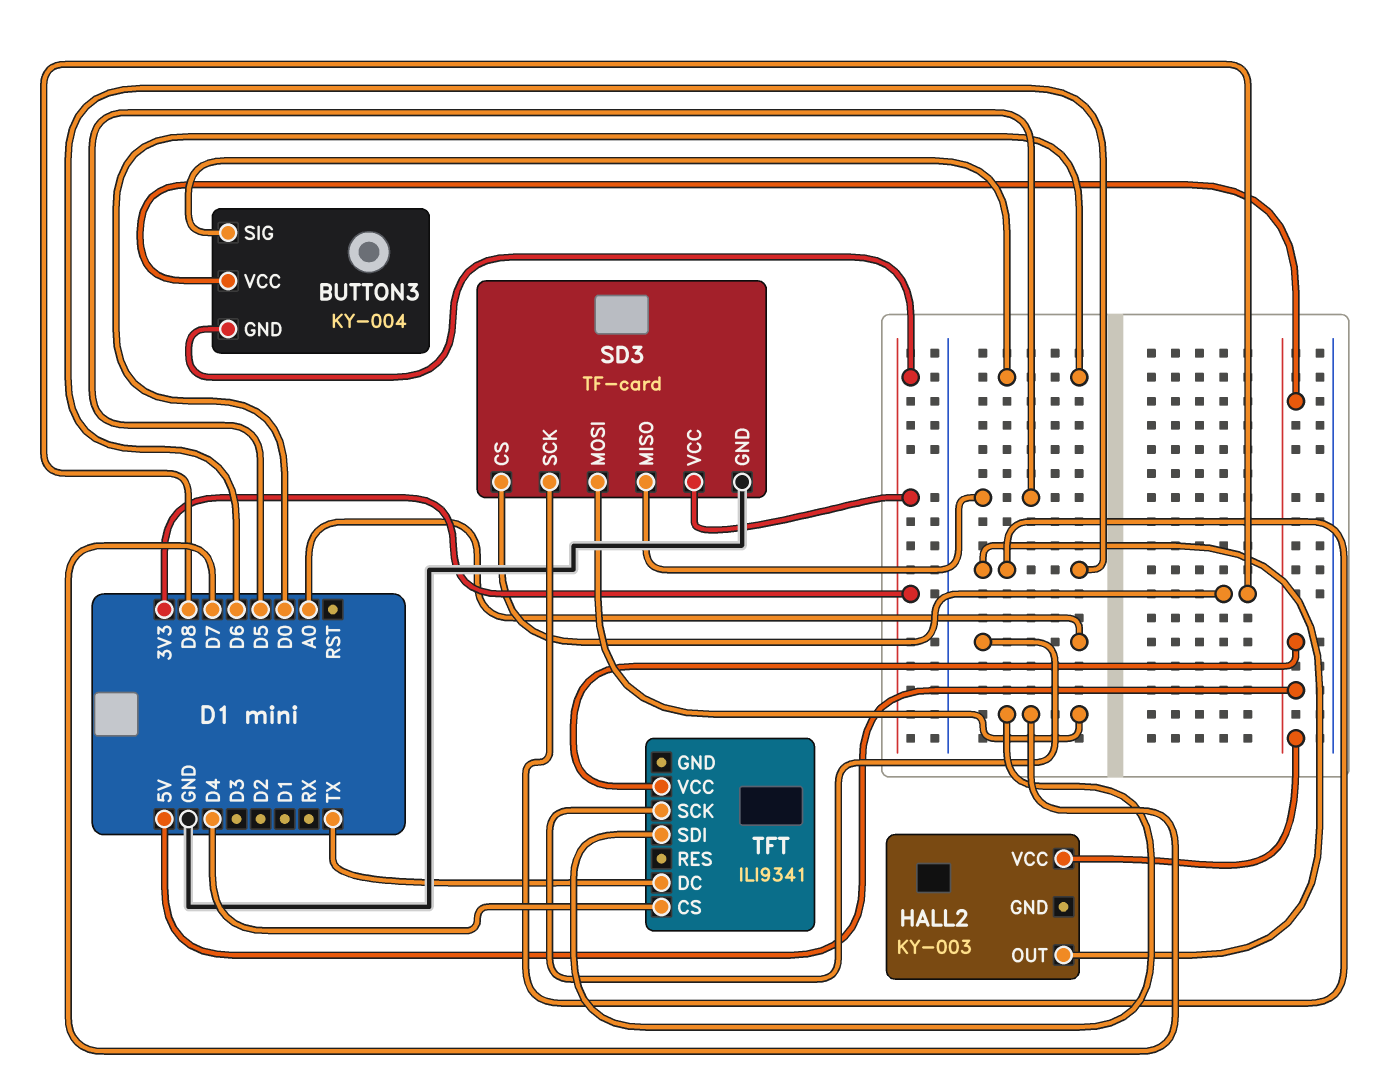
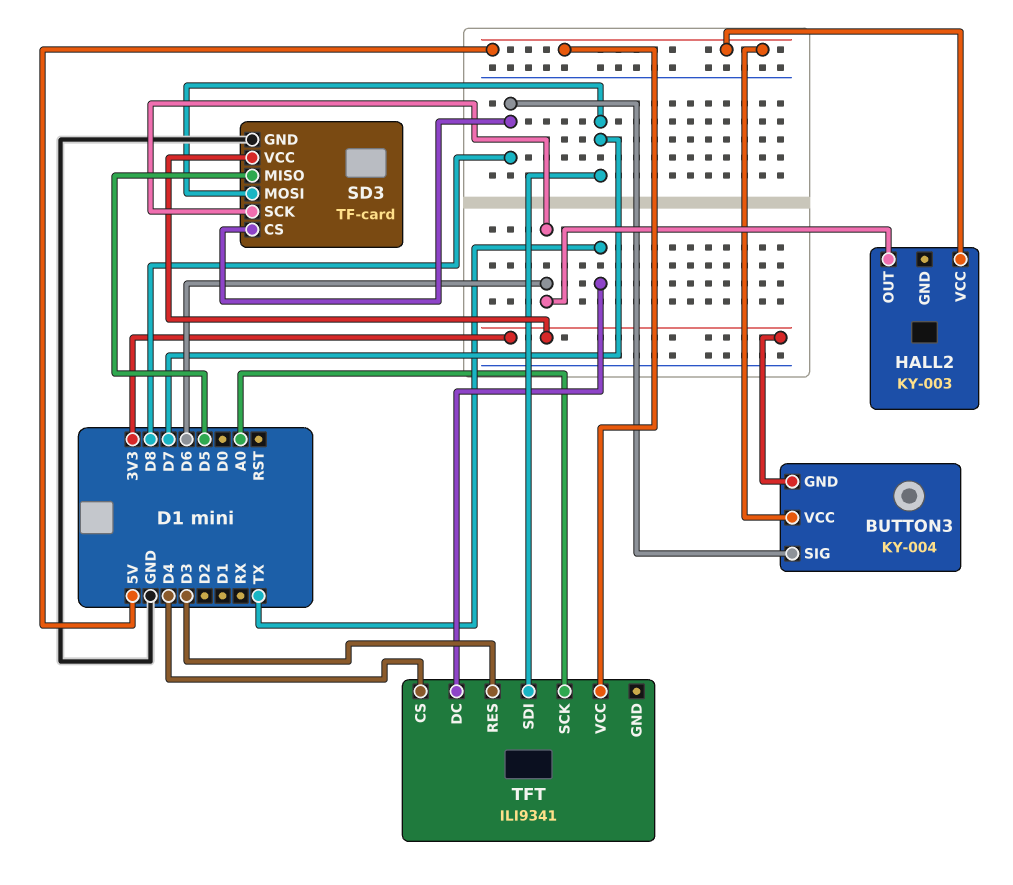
BUTTON3 pin SIG: D0 -> D8
TFT pin RES: none -> D3

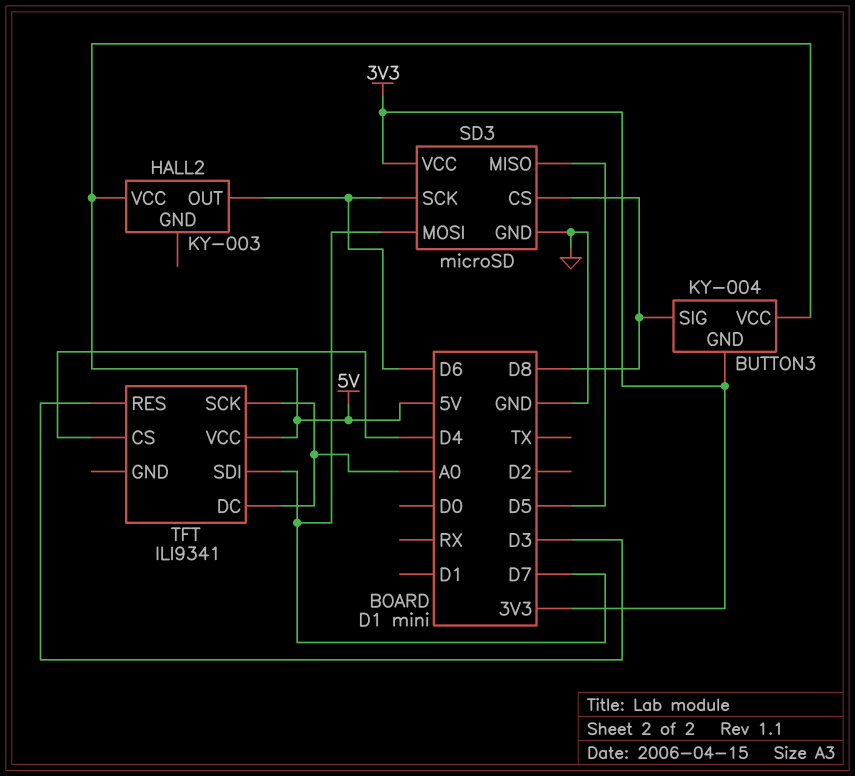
SD3: TF-card -> microSD
TFT pin DC: TX -> A0

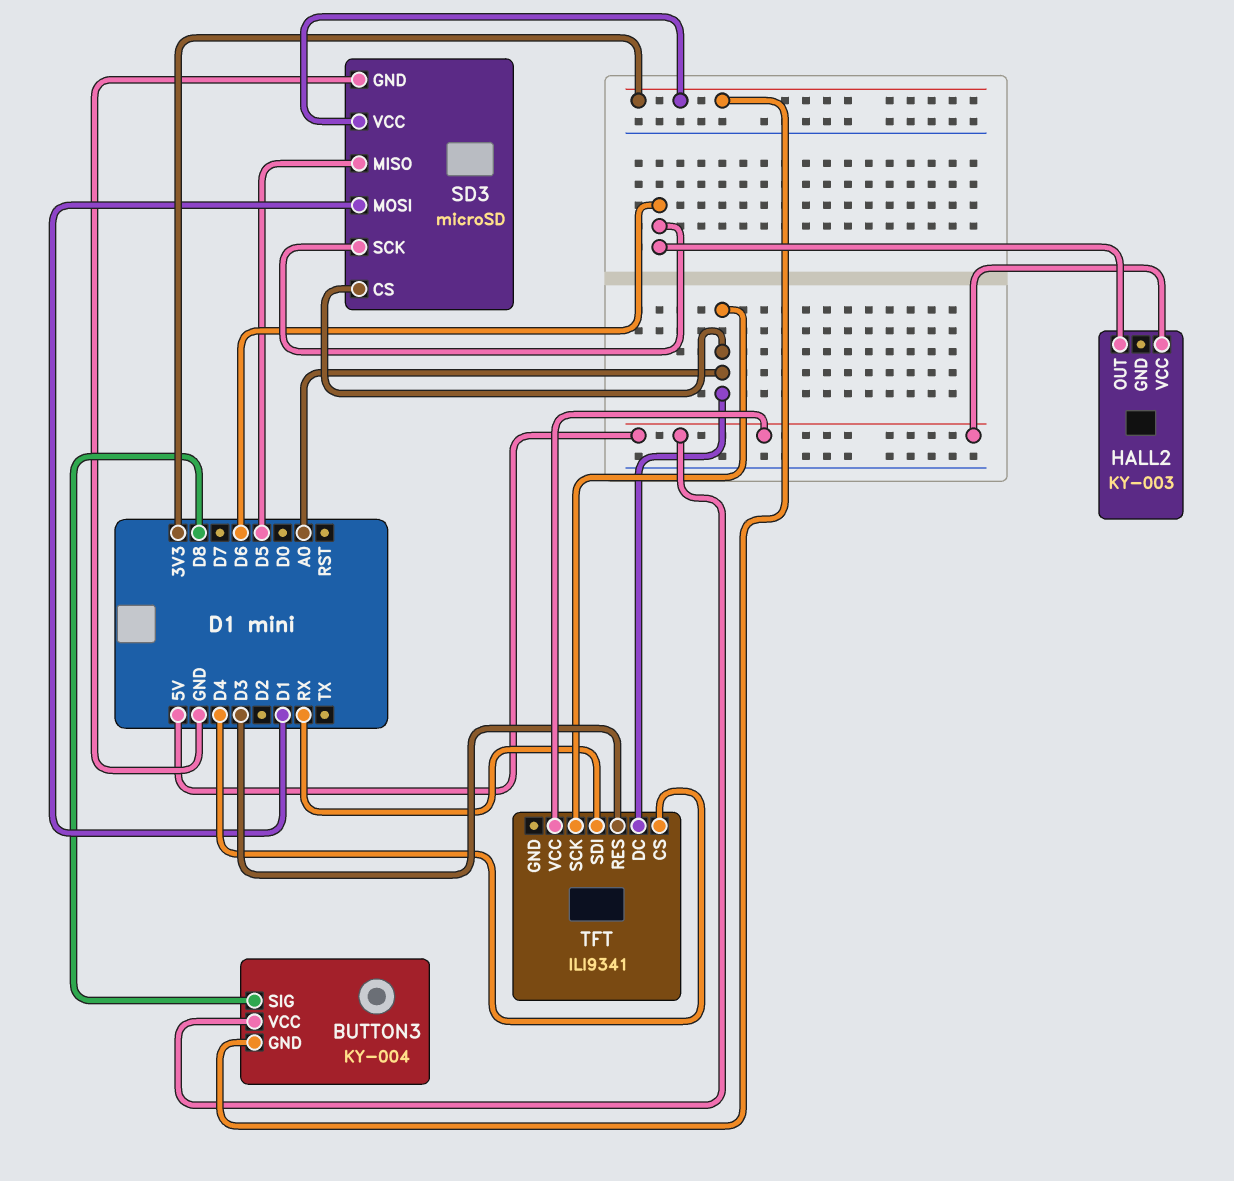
SD3 pin CS: D8 -> A0
SD3 pin MOSI: D7 -> D1
TFT pin SDI: D7 -> RX

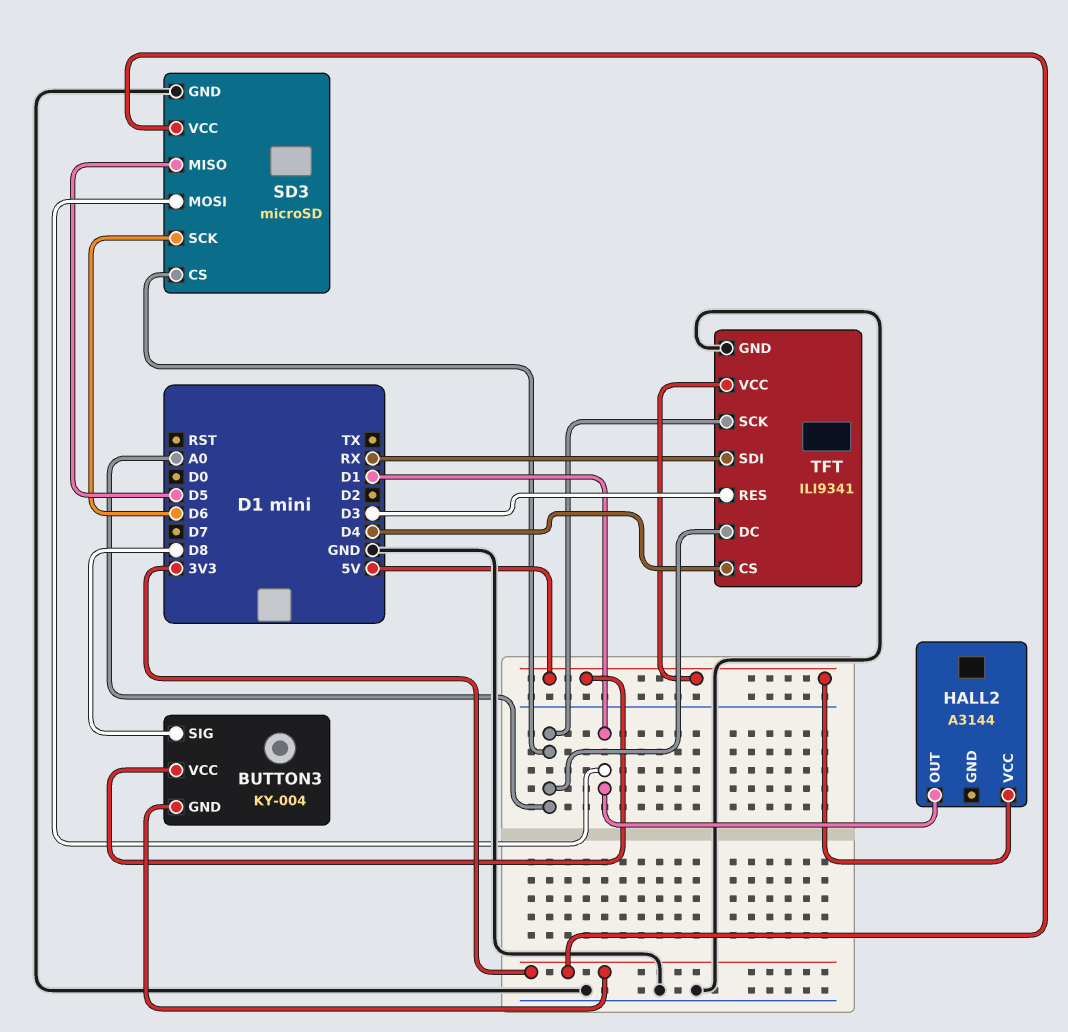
HALL2: KY-003 -> A3144
HALL2 pin OUT: D6 -> D1
TFT pin GND: none -> GND

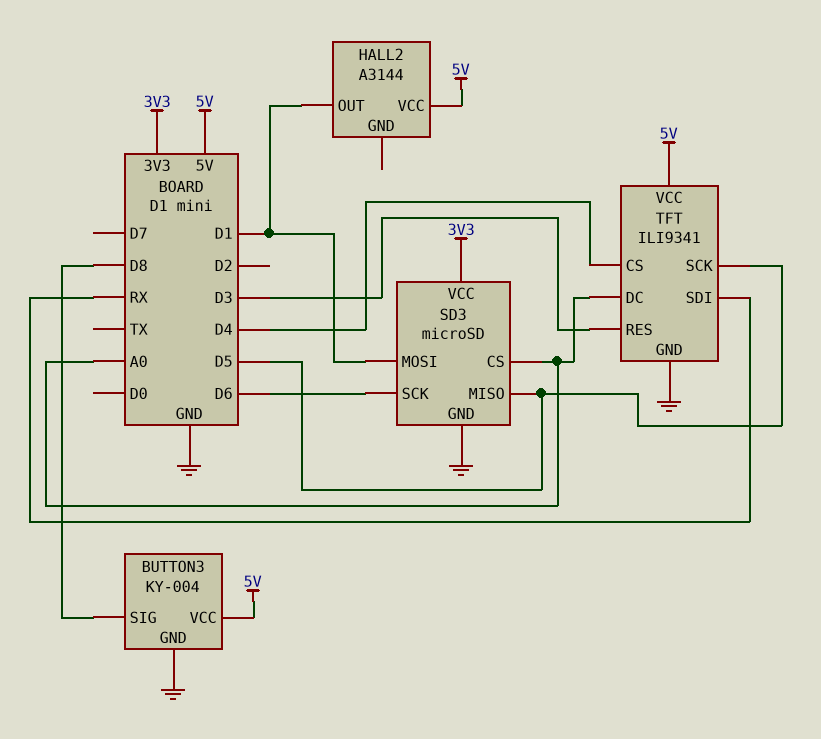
BUTTON3 pin GND: 3V3 -> GND
TFT pin SCK: A0 -> D5

